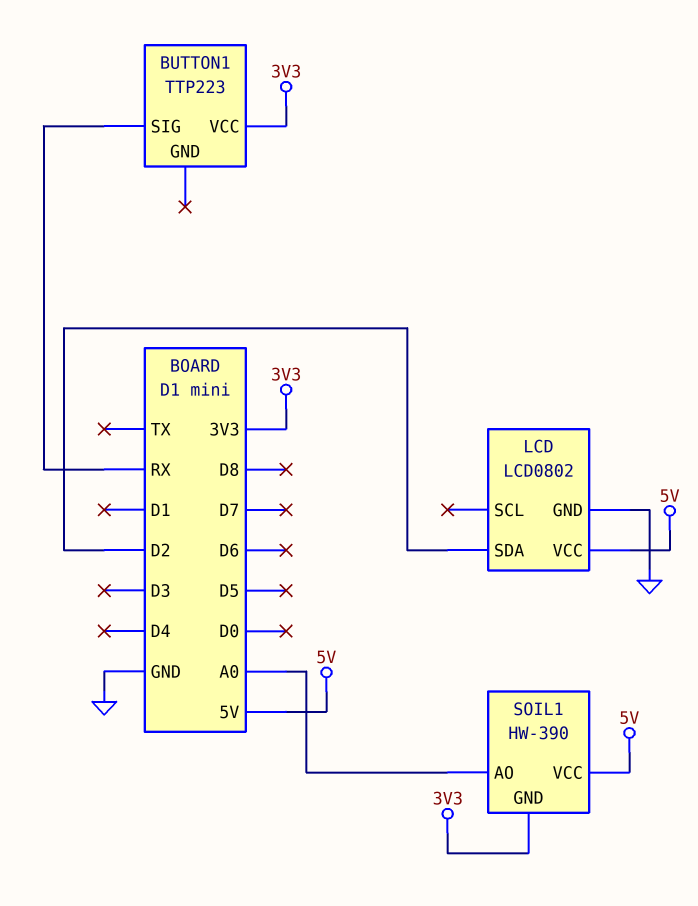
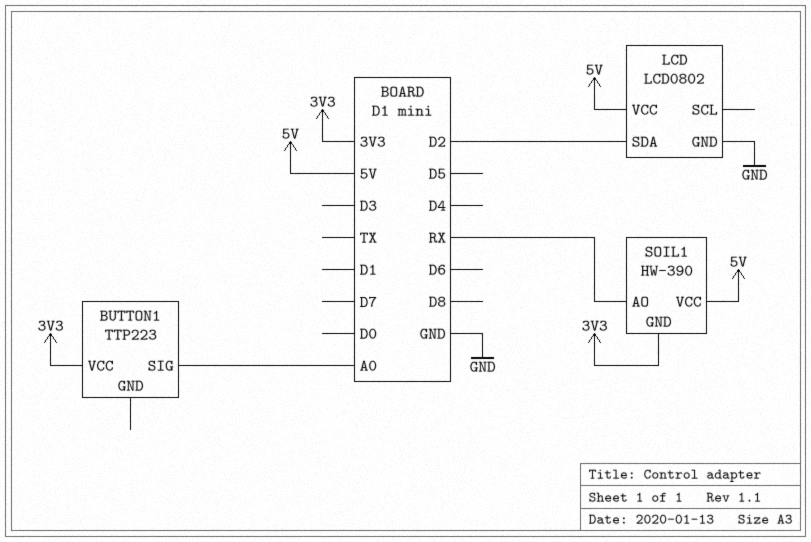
BUTTON1 pin SIG: RX -> A0
SOIL1 pin AO: A0 -> RX

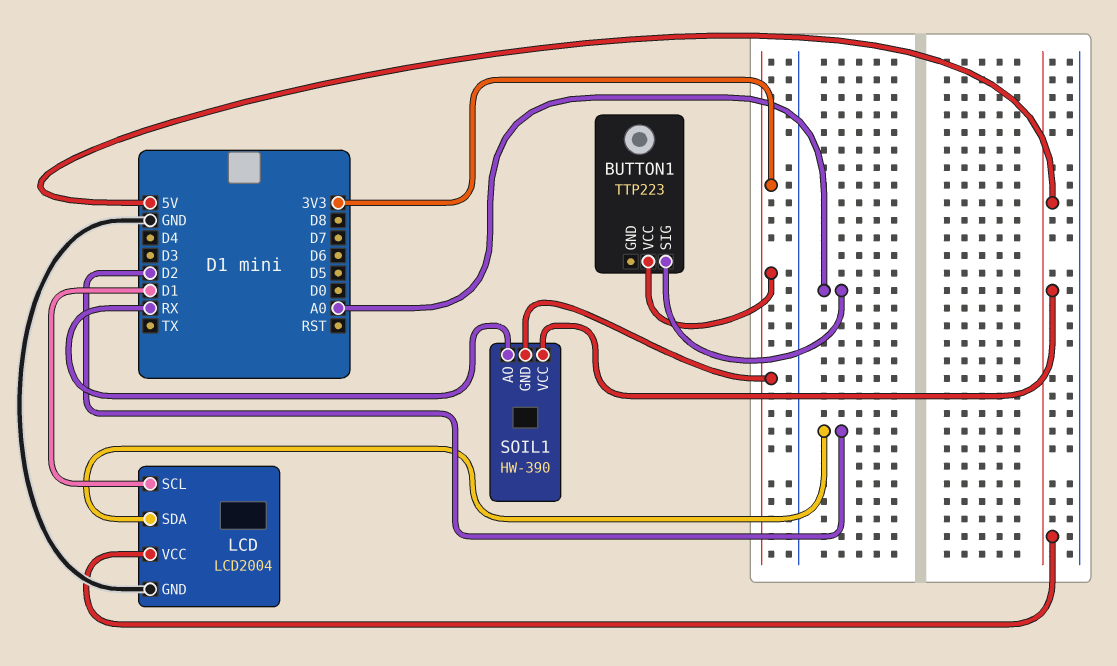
LCD: LCD0802 -> LCD2004
LCD pin SCL: none -> D1

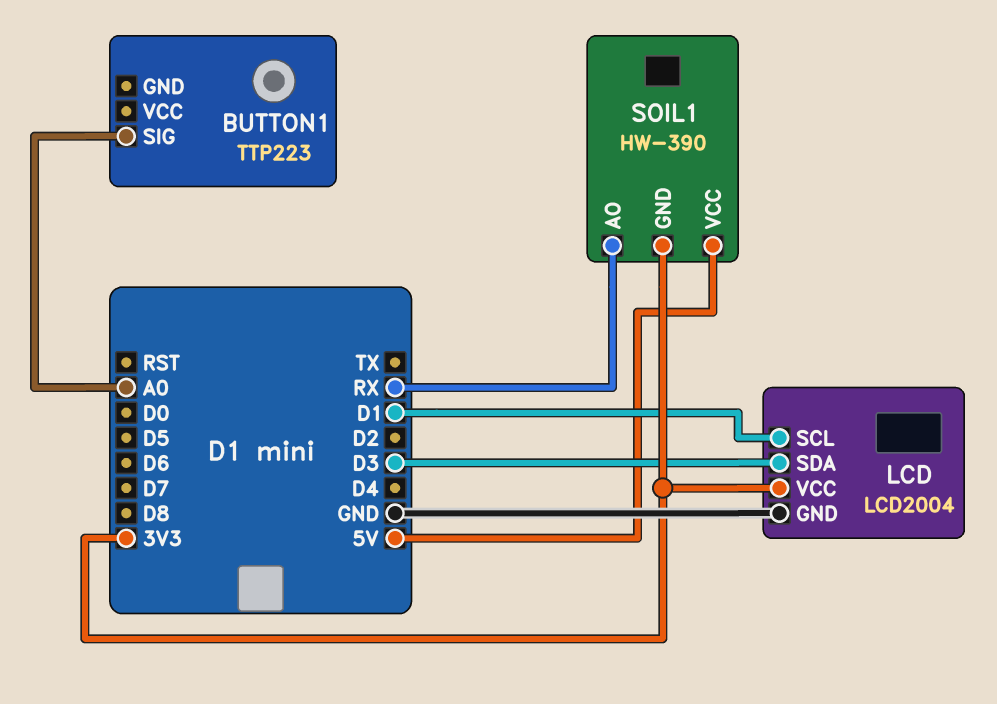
BUTTON1 pin VCC: 3V3 -> none
LCD pin SDA: D2 -> D3
LCD pin VCC: 5V -> 3V3

